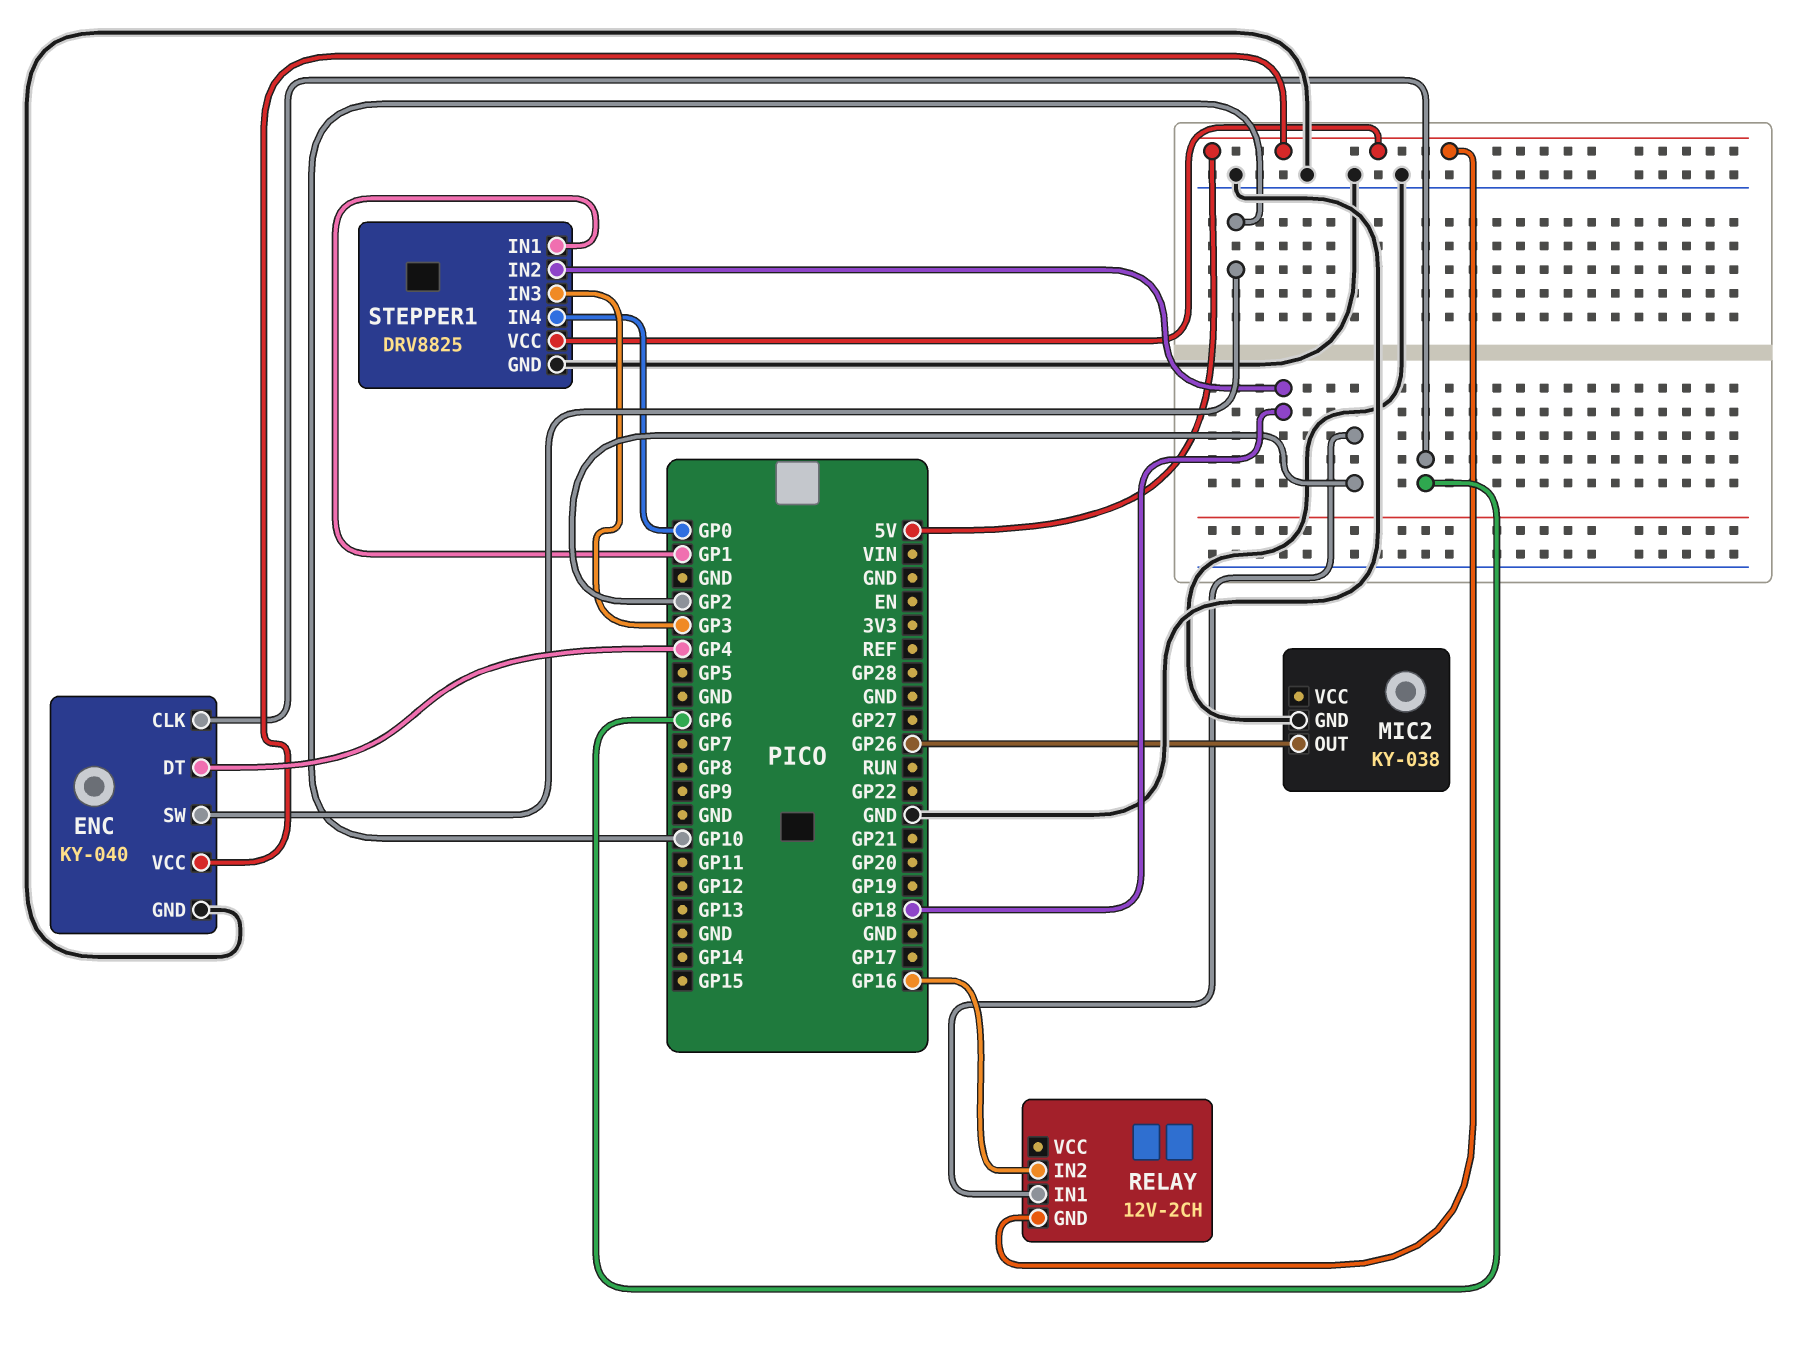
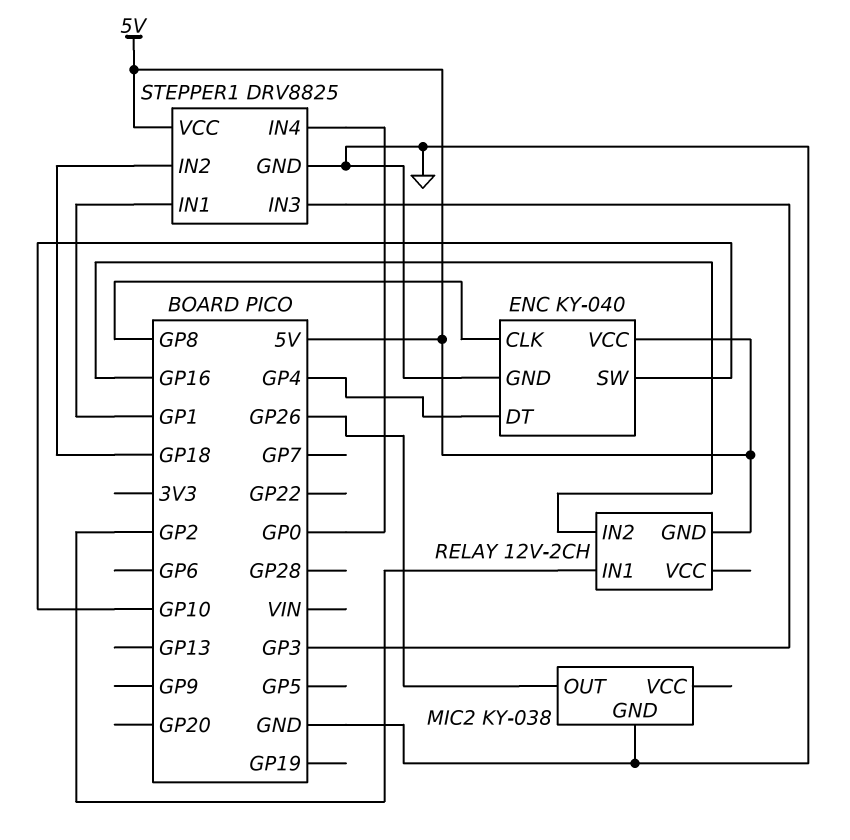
ENC pin CLK: GP6 -> GP8

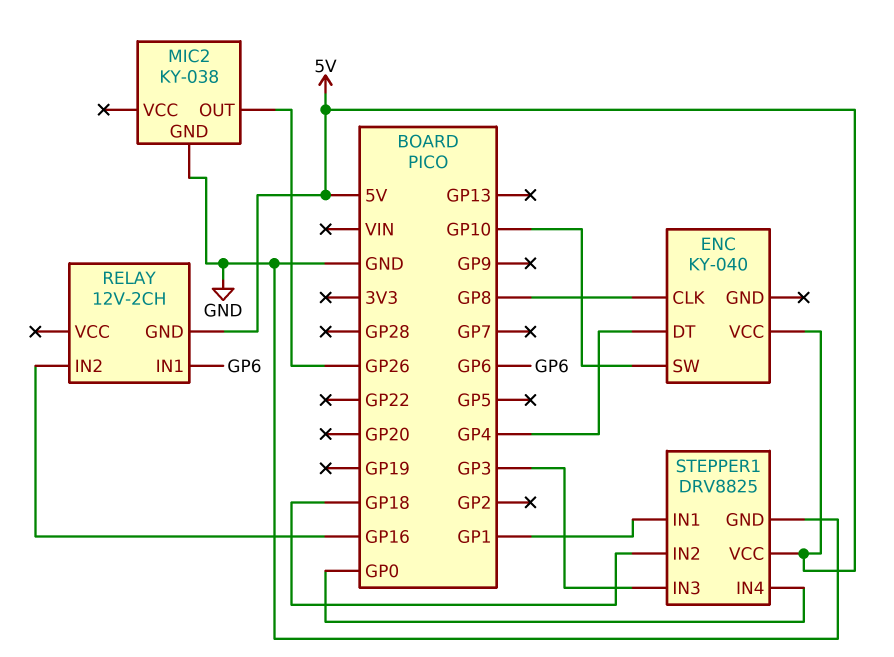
ENC pin GND: GND -> none
RELAY pin IN1: GP2 -> GP6

